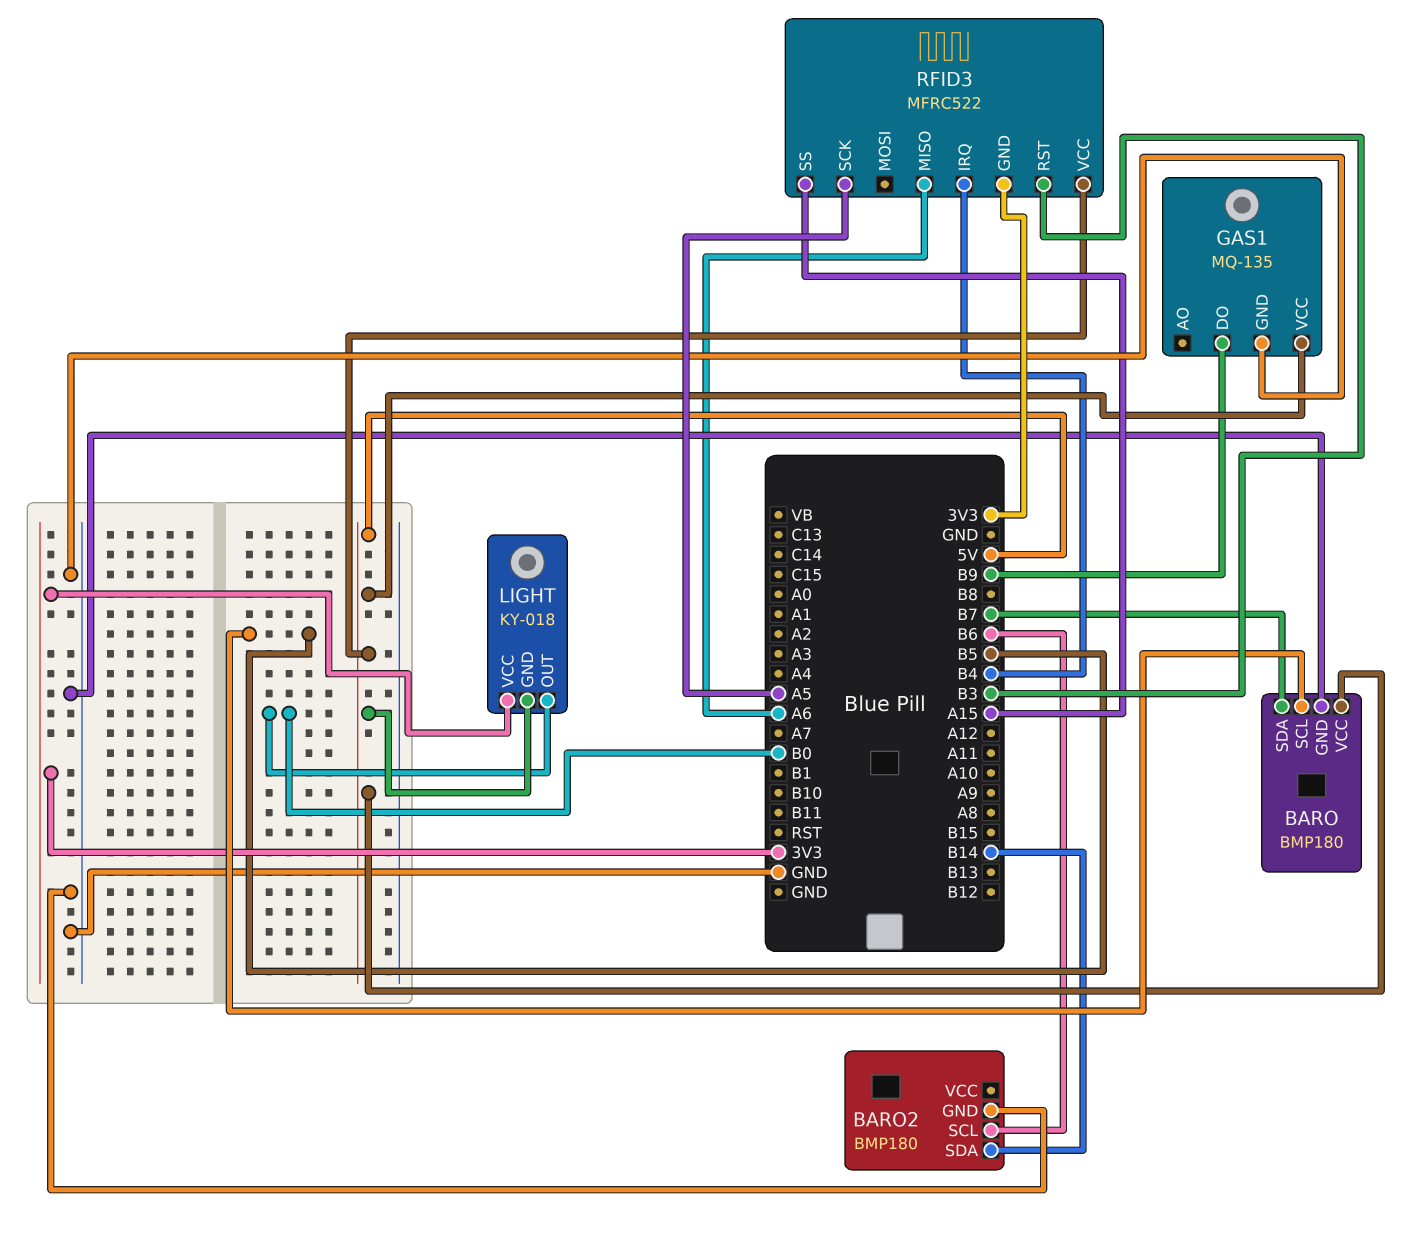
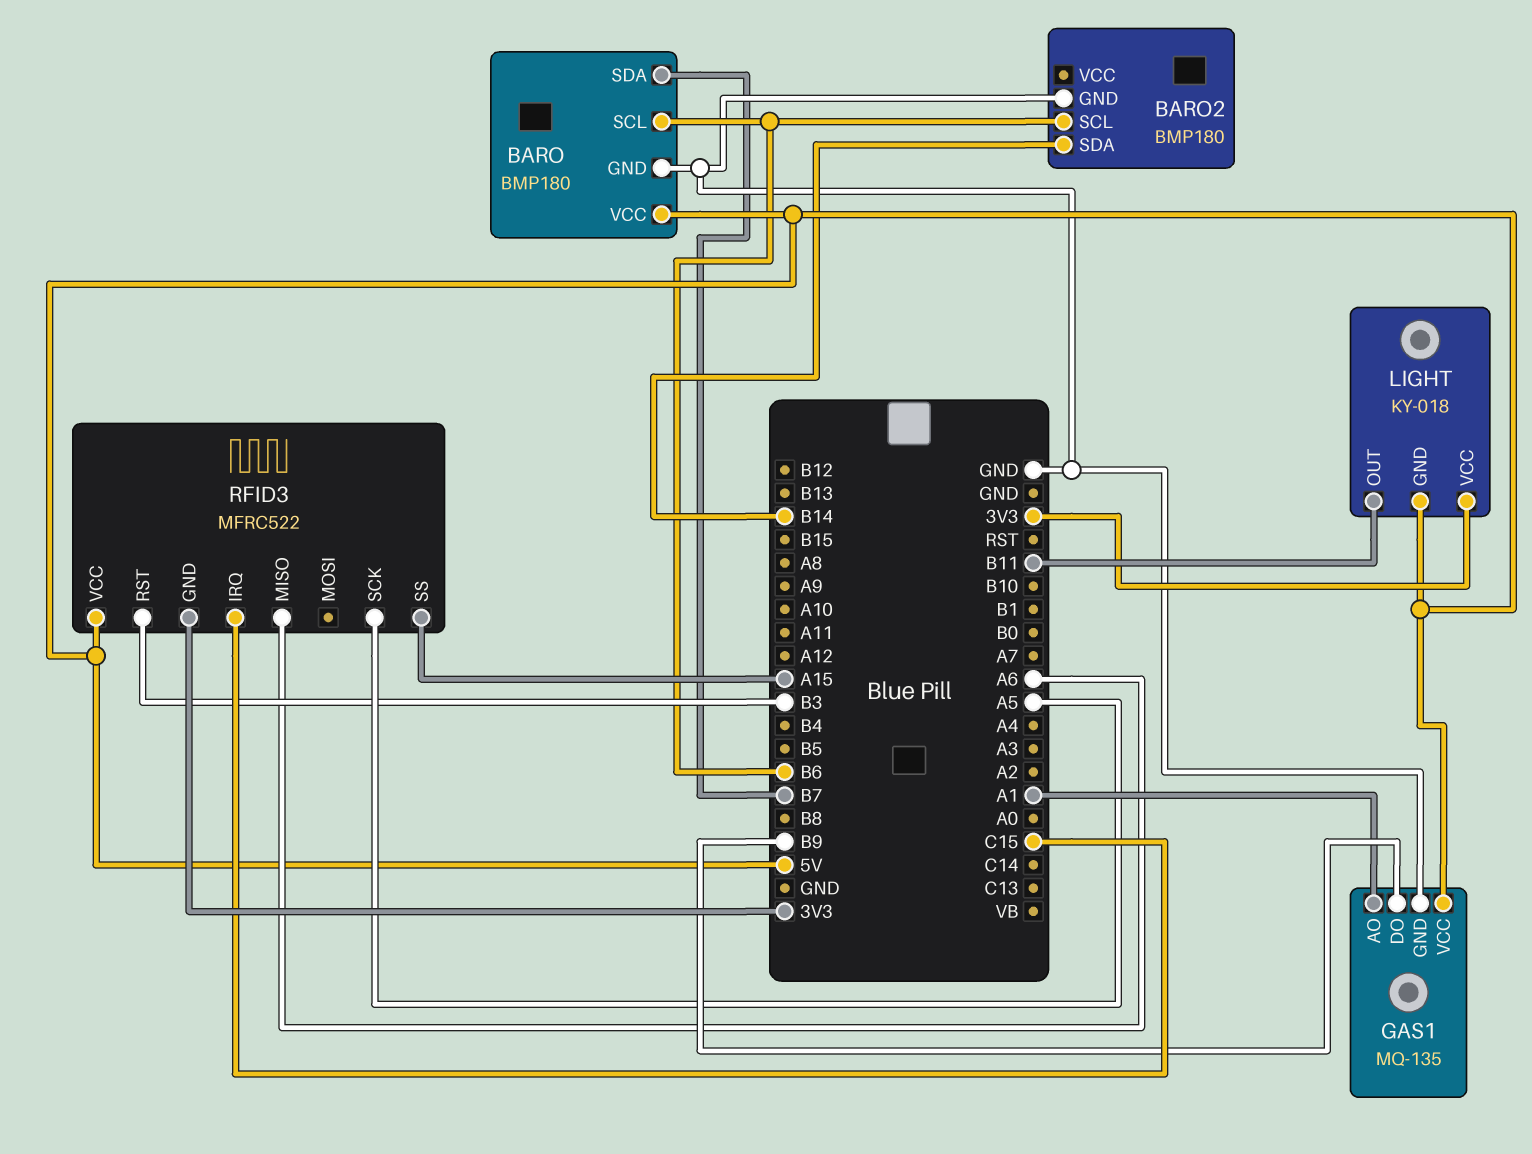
BARO pin SCL: B5 -> B6
GAS1 pin AO: none -> A1
LIGHT pin OUT: B0 -> B11
RFID3 pin IRQ: B4 -> C15

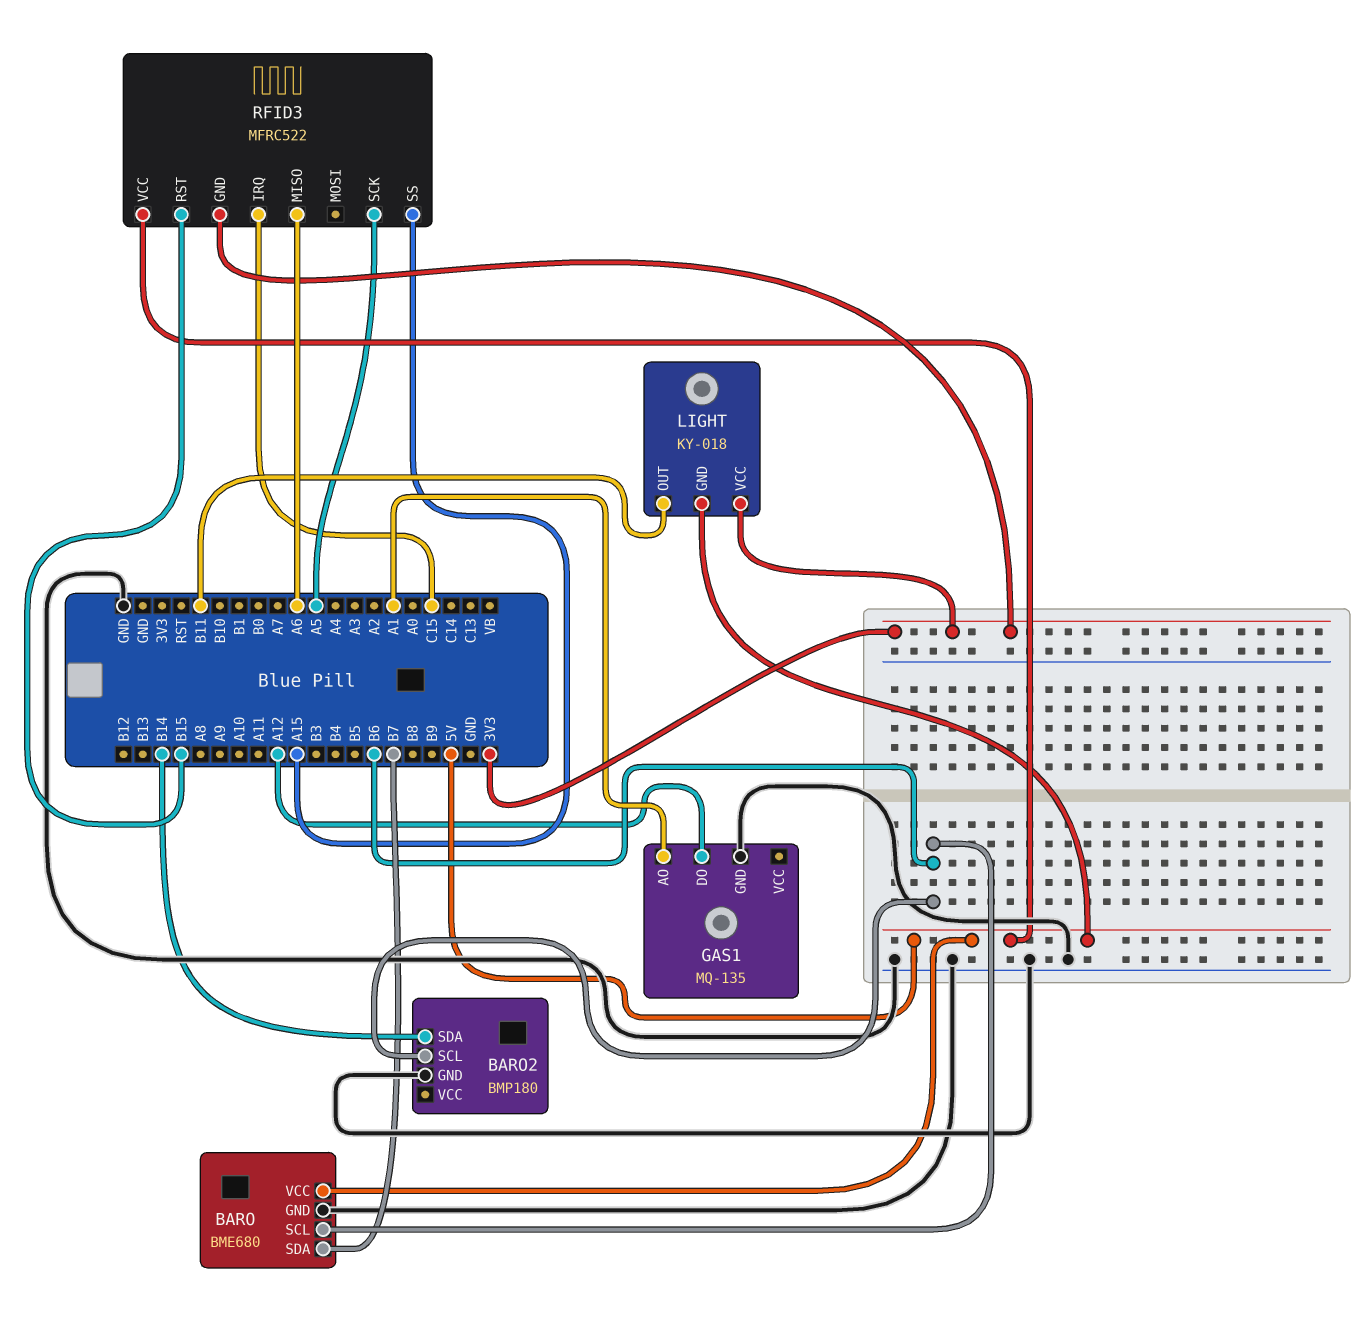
BARO: BMP180 -> BME680
GAS1 pin DO: B9 -> A12
GAS1 pin VCC: 5V -> none
RFID3 pin RST: B3 -> B15

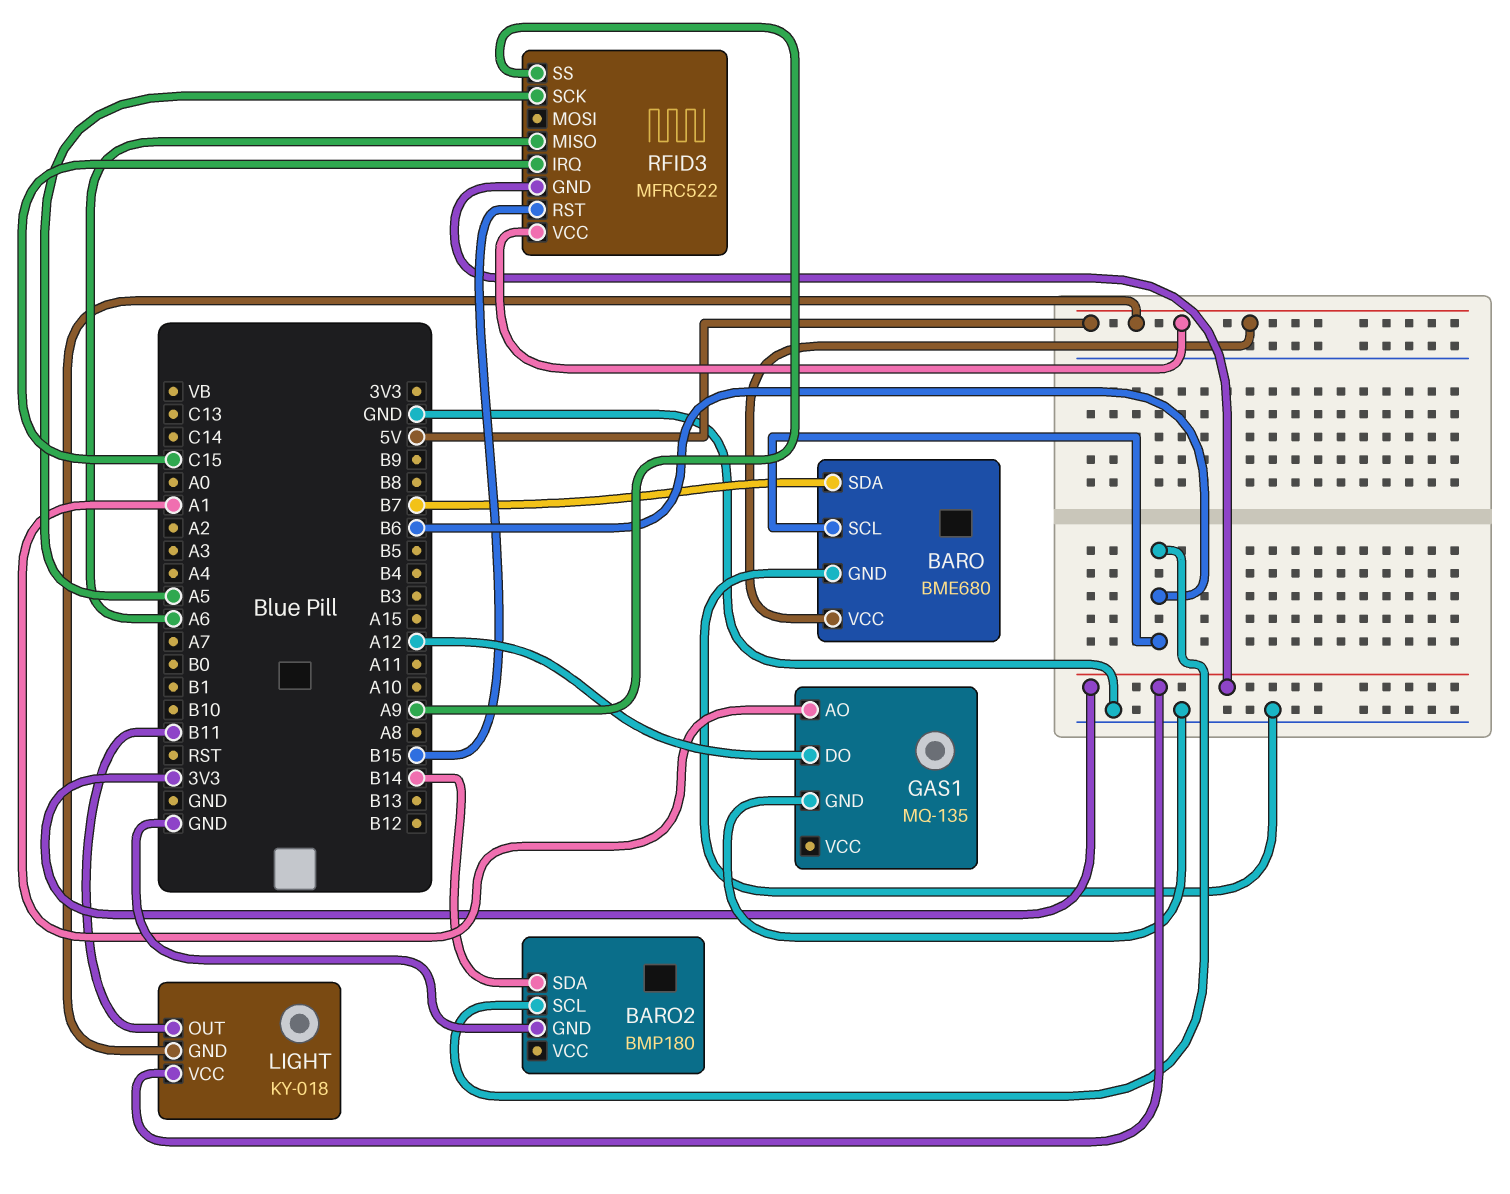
RFID3 pin SS: A15 -> A9

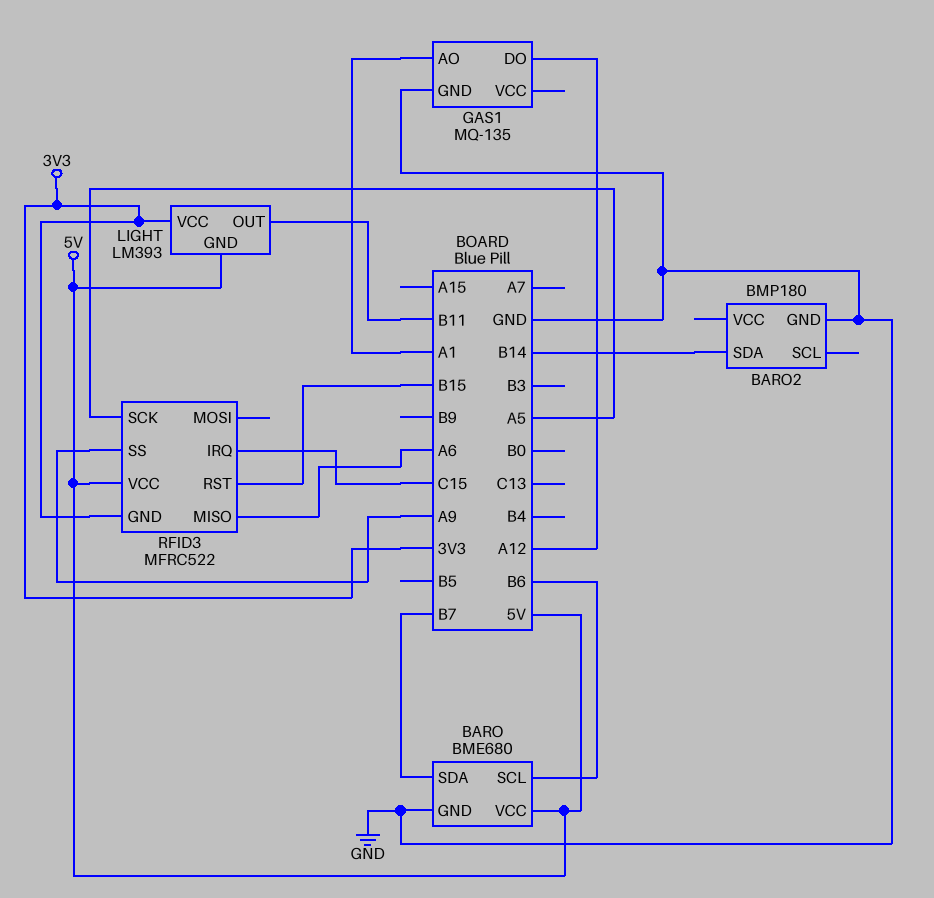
BARO2 pin SCL: B6 -> none
LIGHT: KY-018 -> LM393

